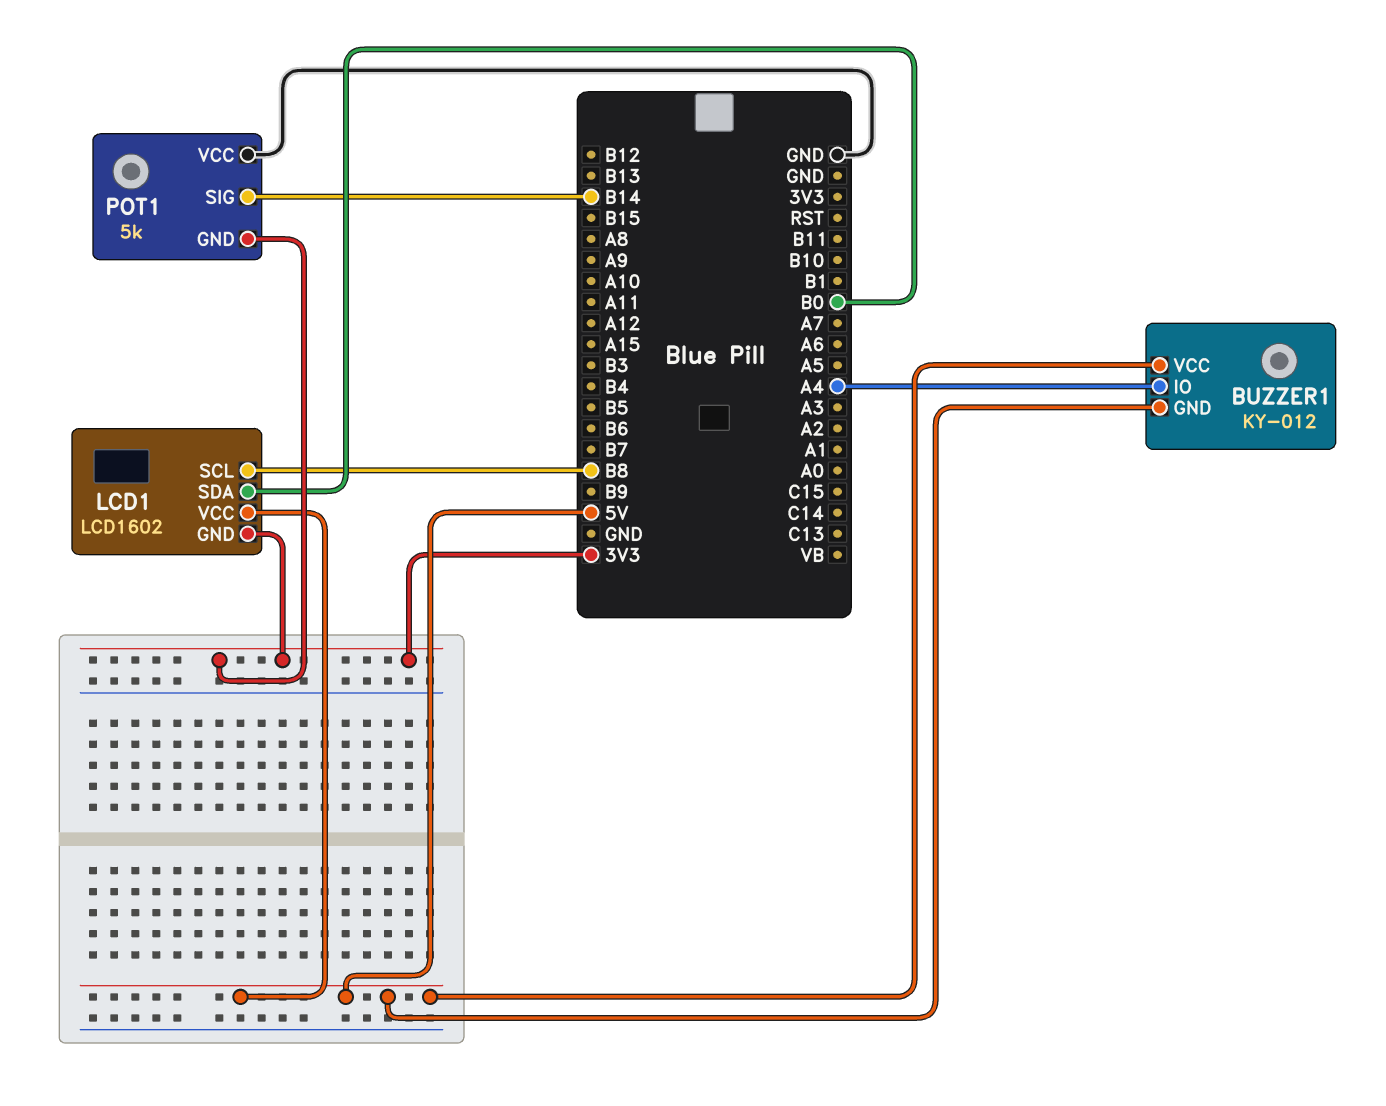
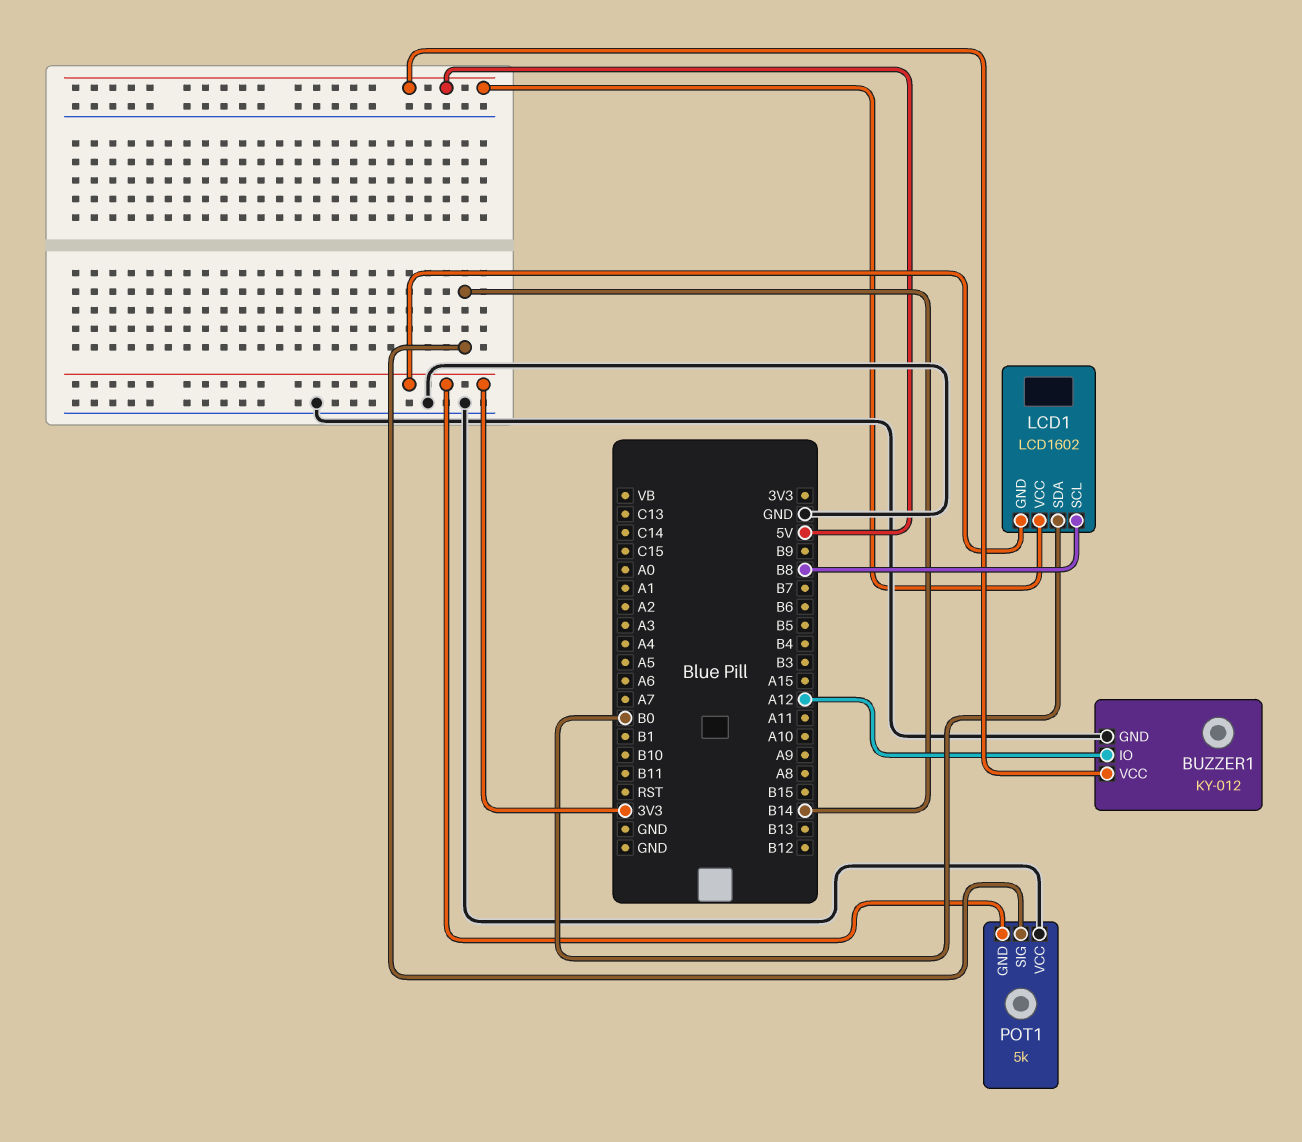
BUZZER1 pin GND: 5V -> GND
BUZZER1 pin IO: A4 -> A12

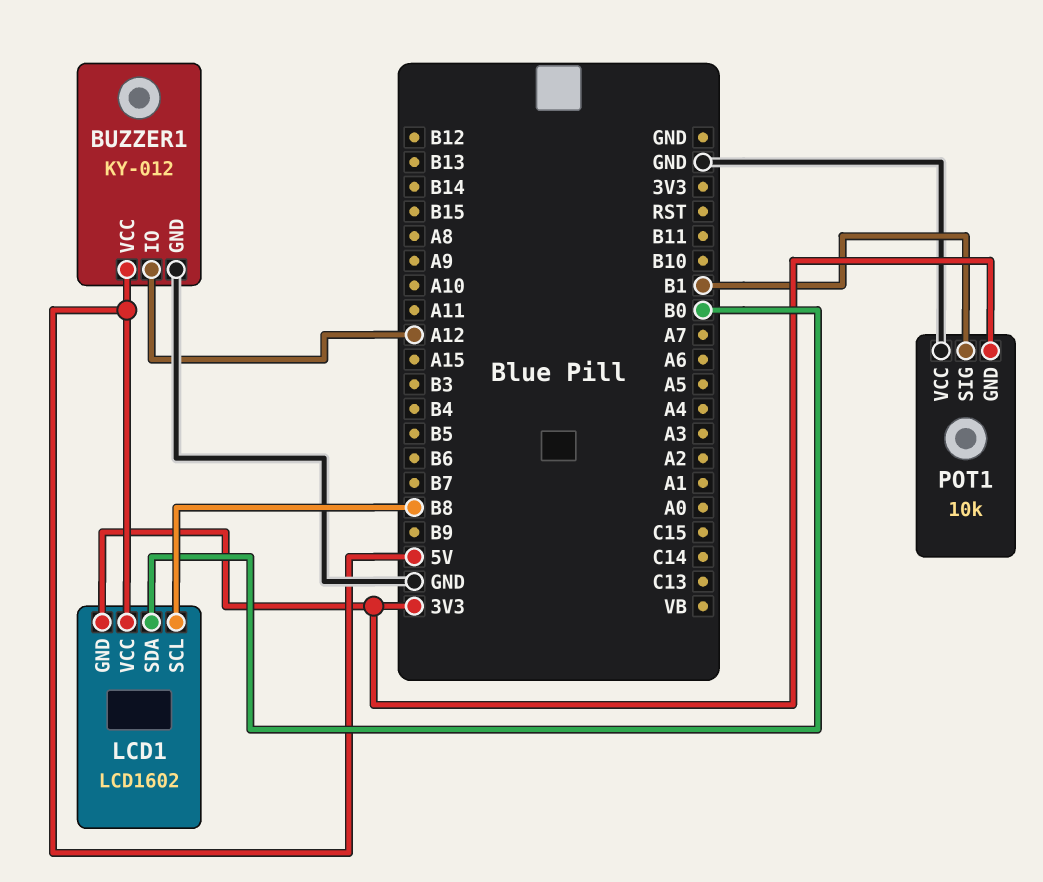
POT1: 5k -> 10k
POT1 pin SIG: B14 -> B1

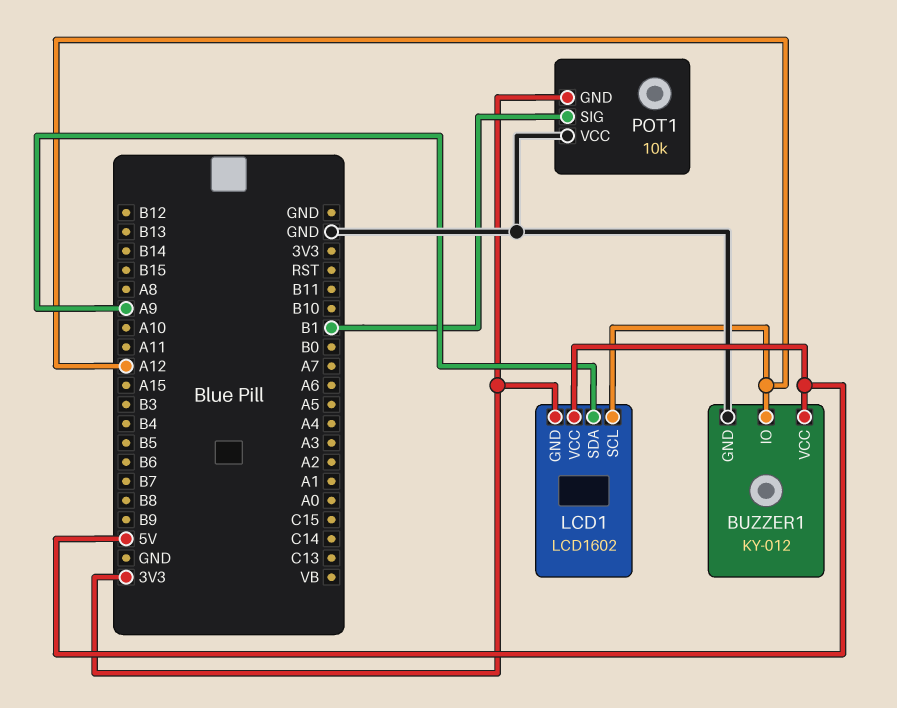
LCD1 pin SCL: B8 -> A12
LCD1 pin SDA: B0 -> A9

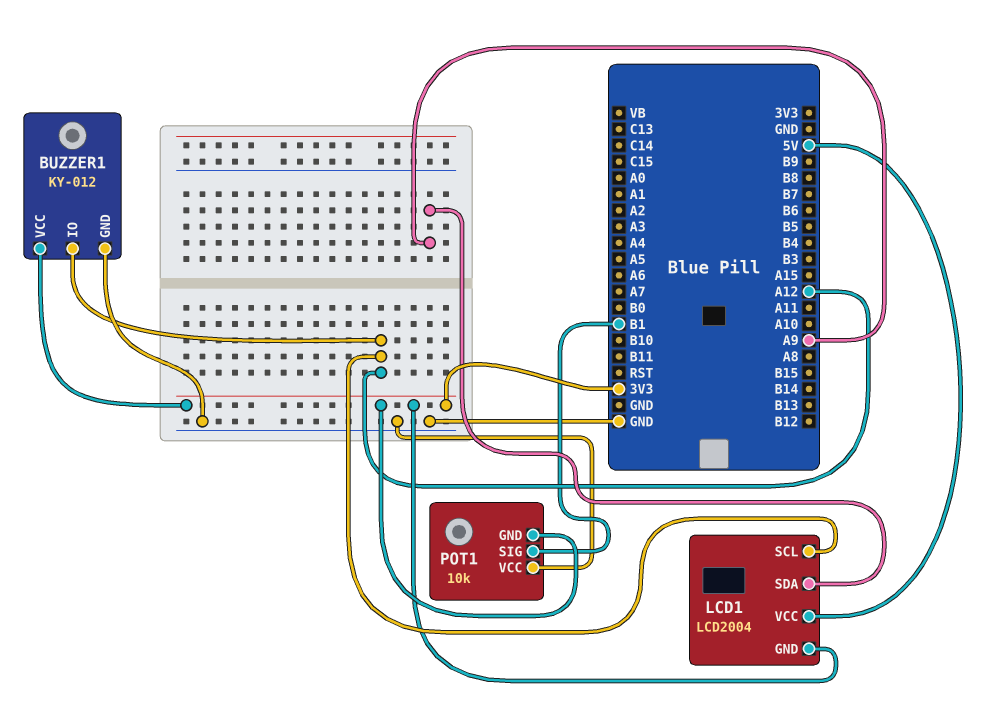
BUZZER1 pin VCC: 5V -> 3V3
LCD1: LCD1602 -> LCD2004

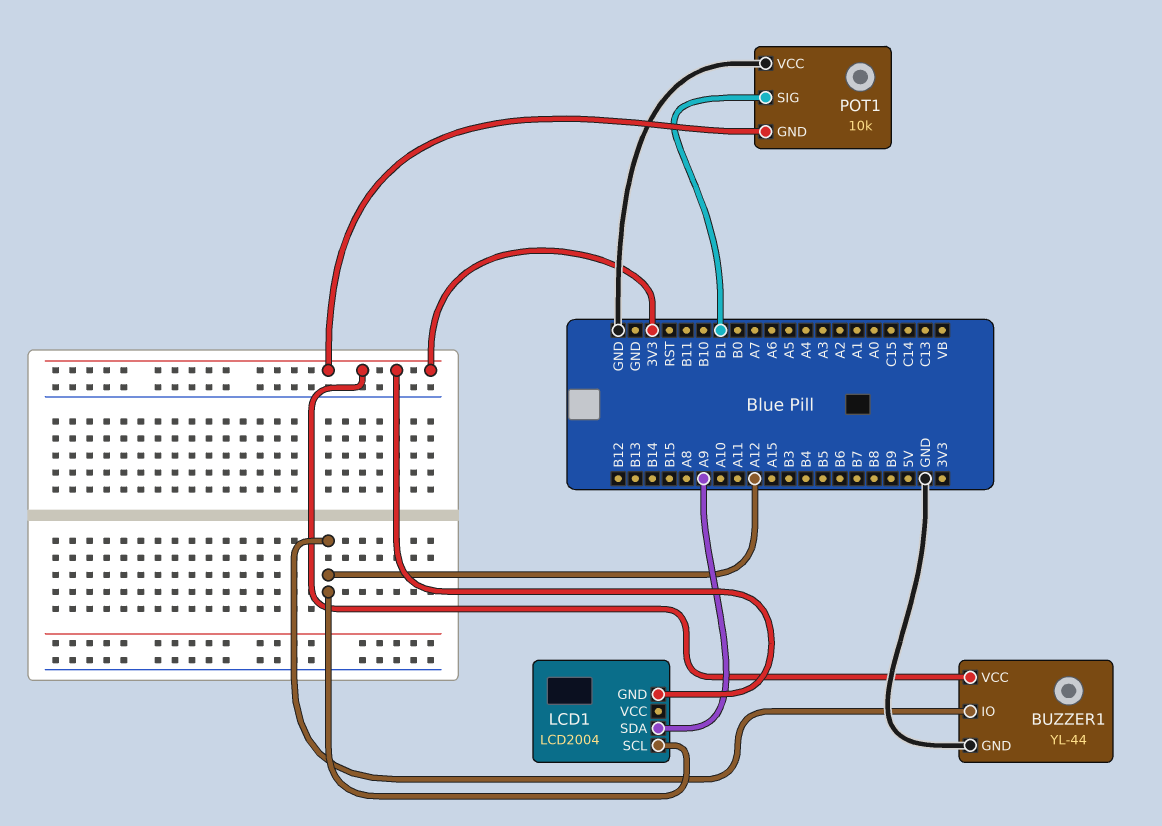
BUZZER1: KY-012 -> YL-44
LCD1 pin VCC: 5V -> none

